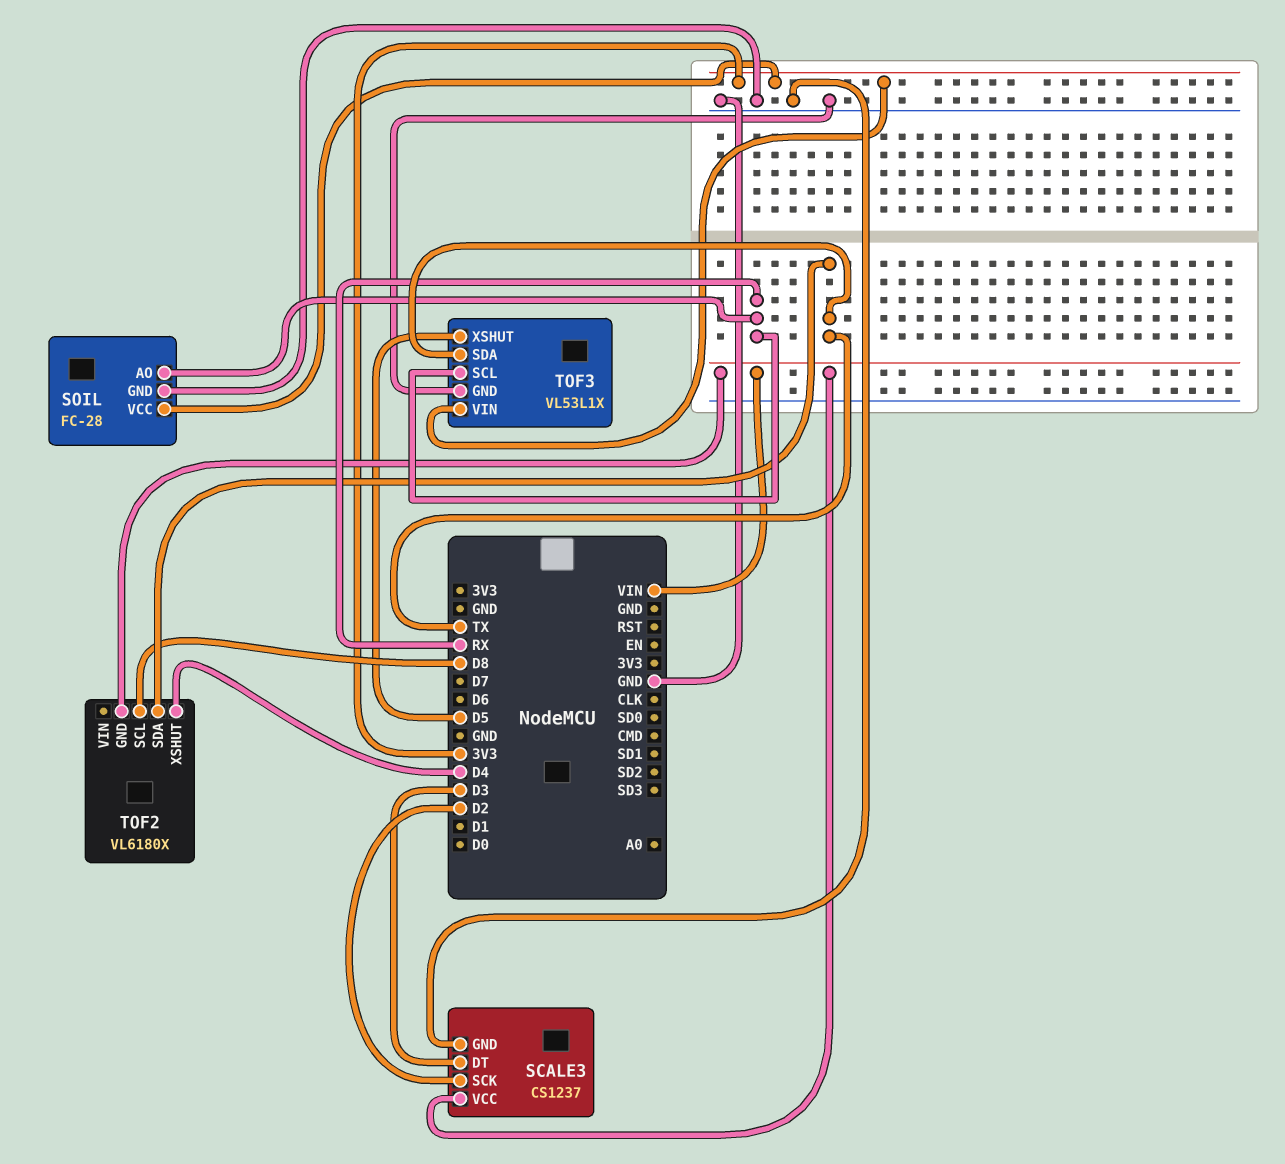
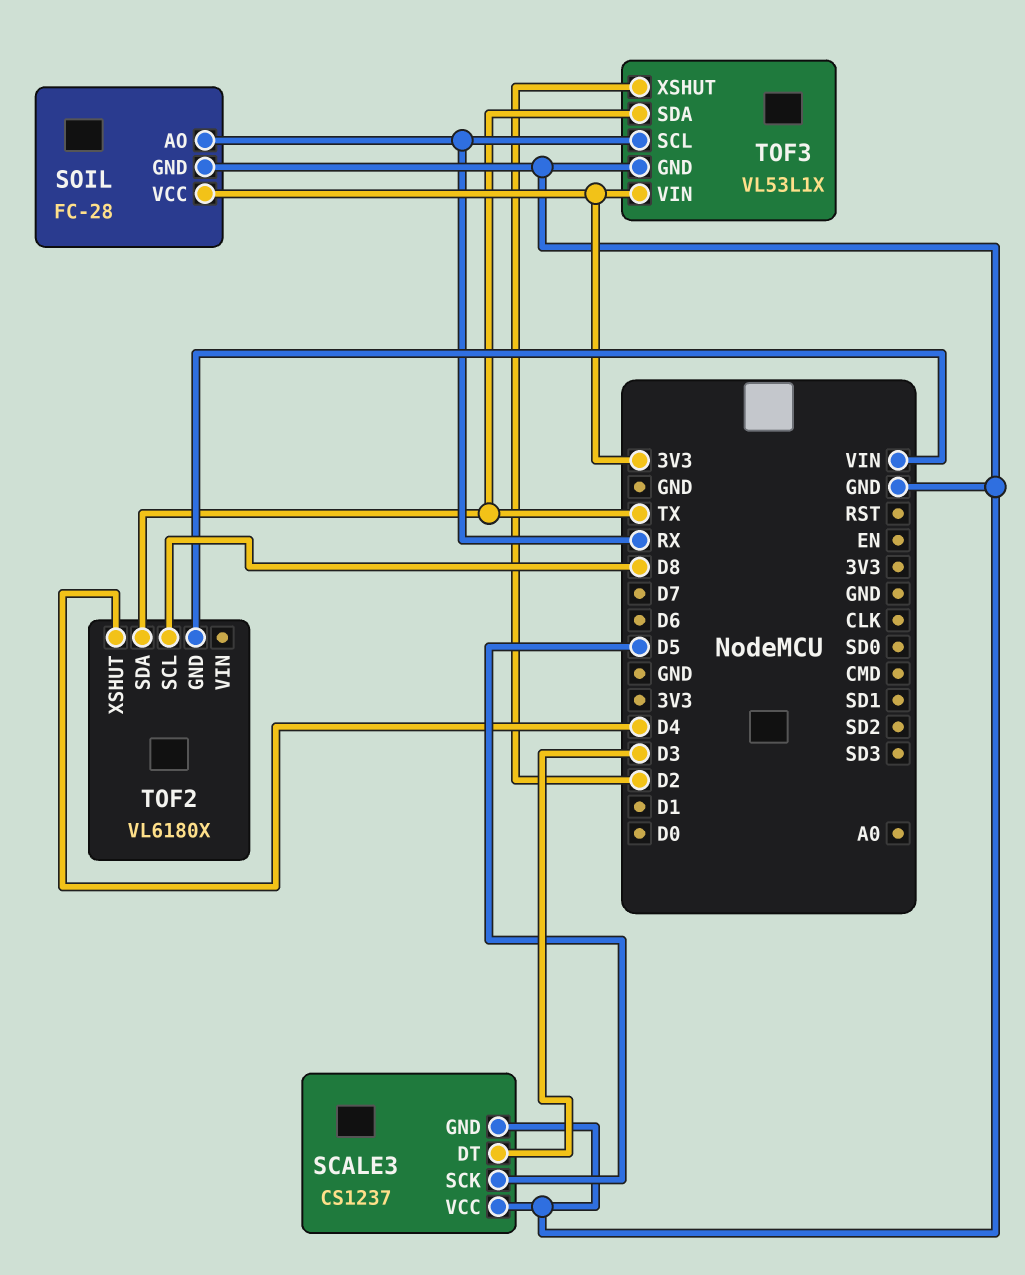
SCALE3 pin SCK: D2 -> D5
SCALE3 pin VCC: VIN -> GND
TOF3 pin XSHUT: D5 -> D2

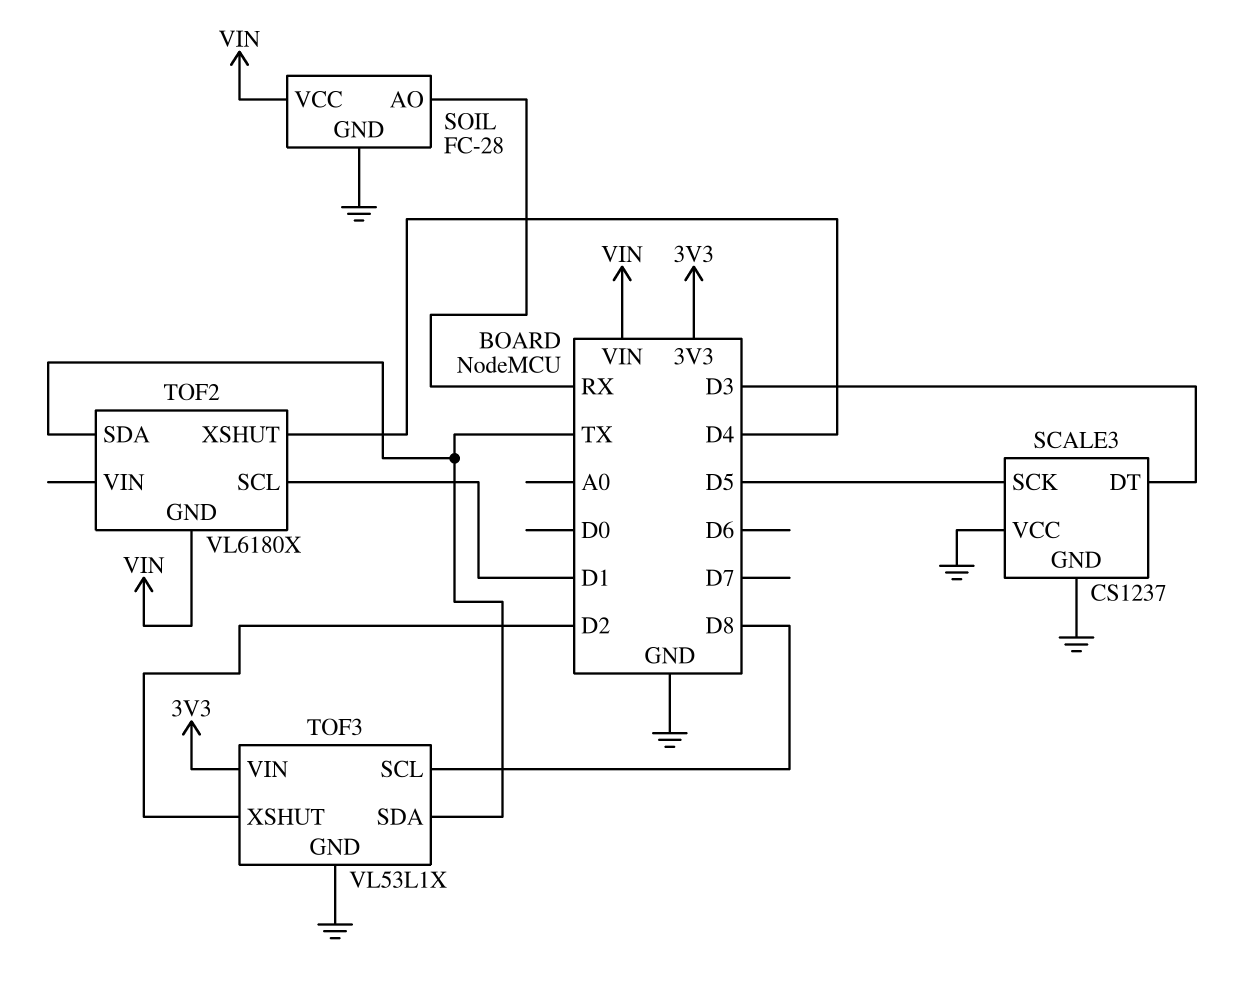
SOIL pin VCC: 3V3 -> VIN
TOF2 pin SCL: D8 -> D1
TOF3 pin SCL: RX -> D8

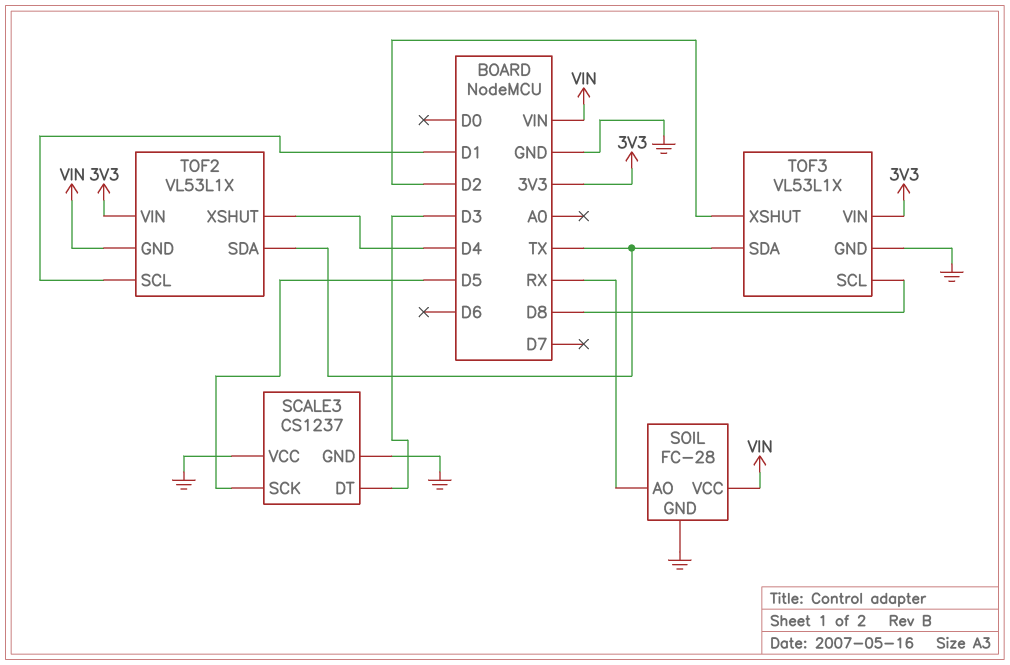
TOF2: VL6180X -> VL53L1X
TOF2 pin VIN: none -> 3V3

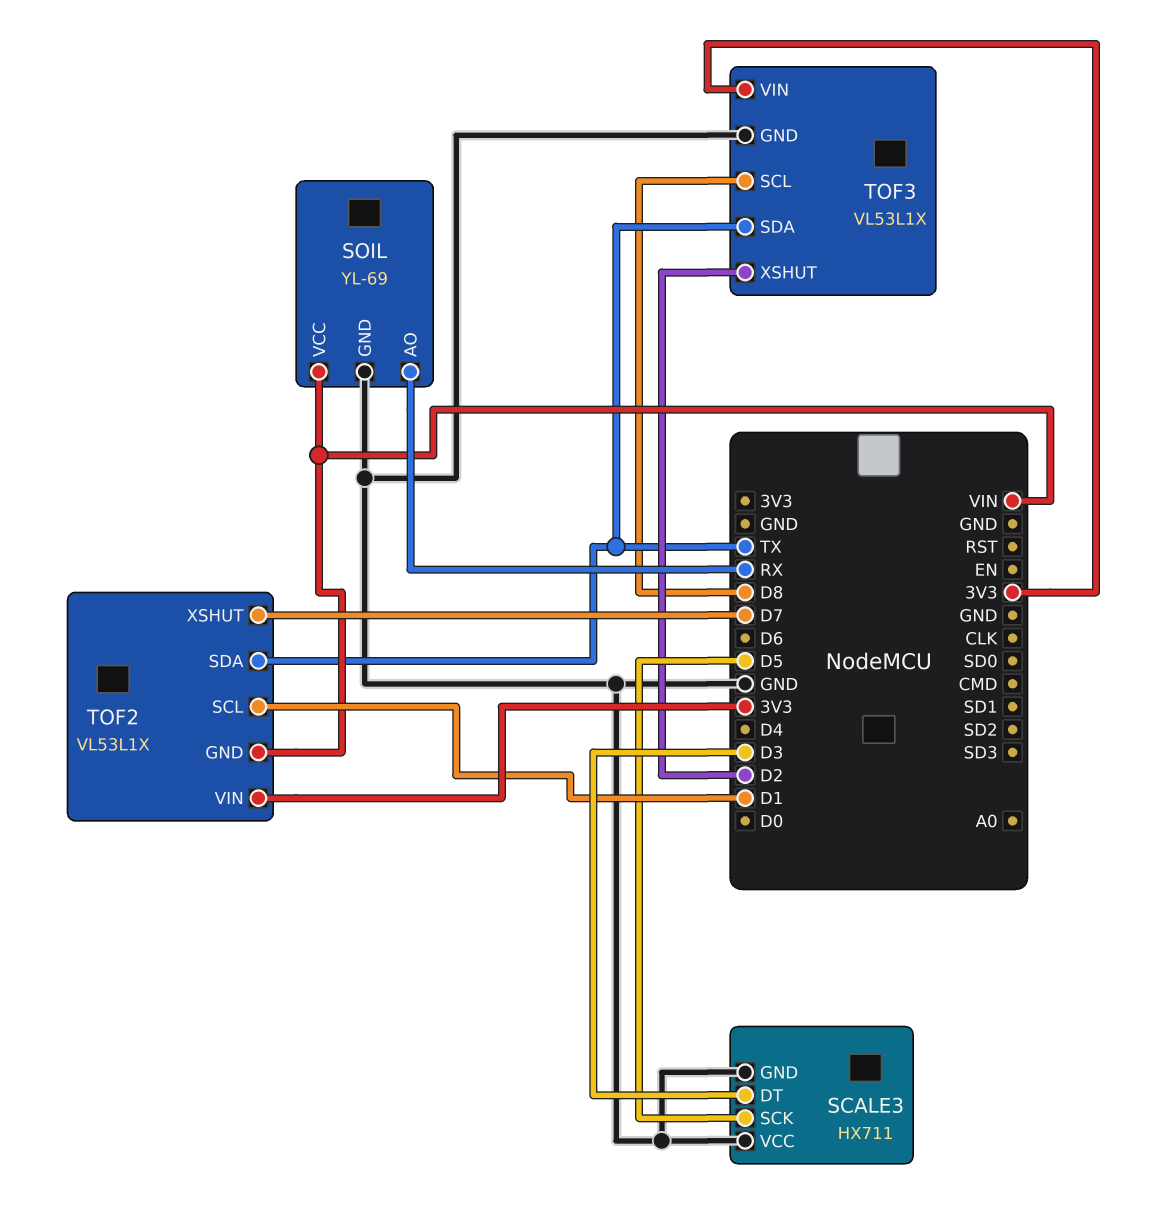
SCALE3: CS1237 -> HX711
SOIL: FC-28 -> YL-69
TOF2 pin XSHUT: D4 -> D7

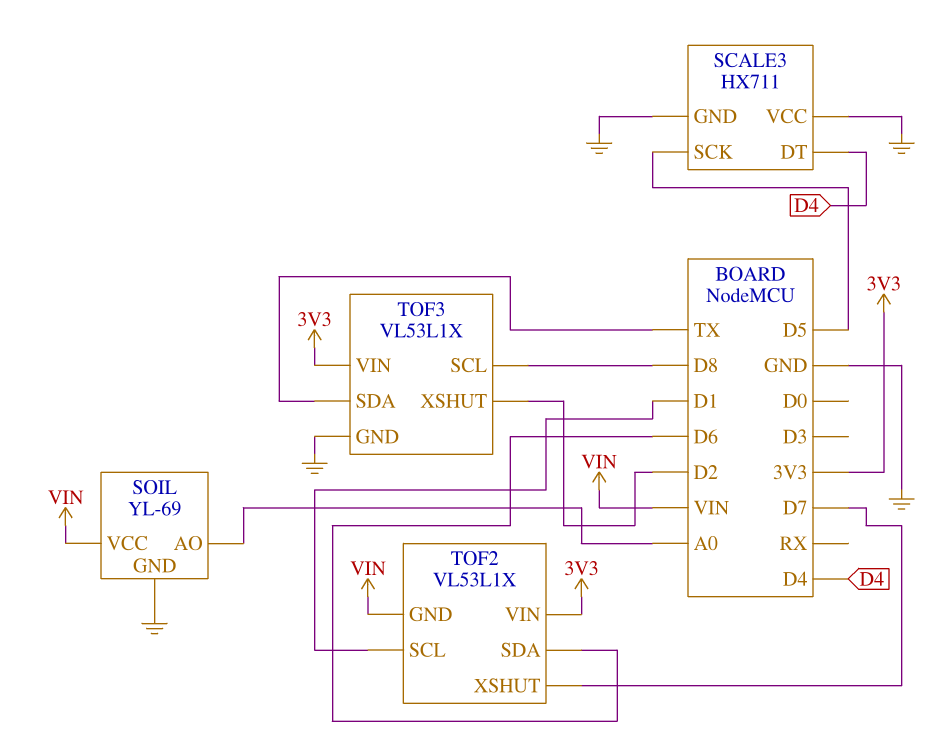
SCALE3 pin DT: D3 -> D4
SOIL pin AO: RX -> A0
TOF2 pin SDA: TX -> D6

